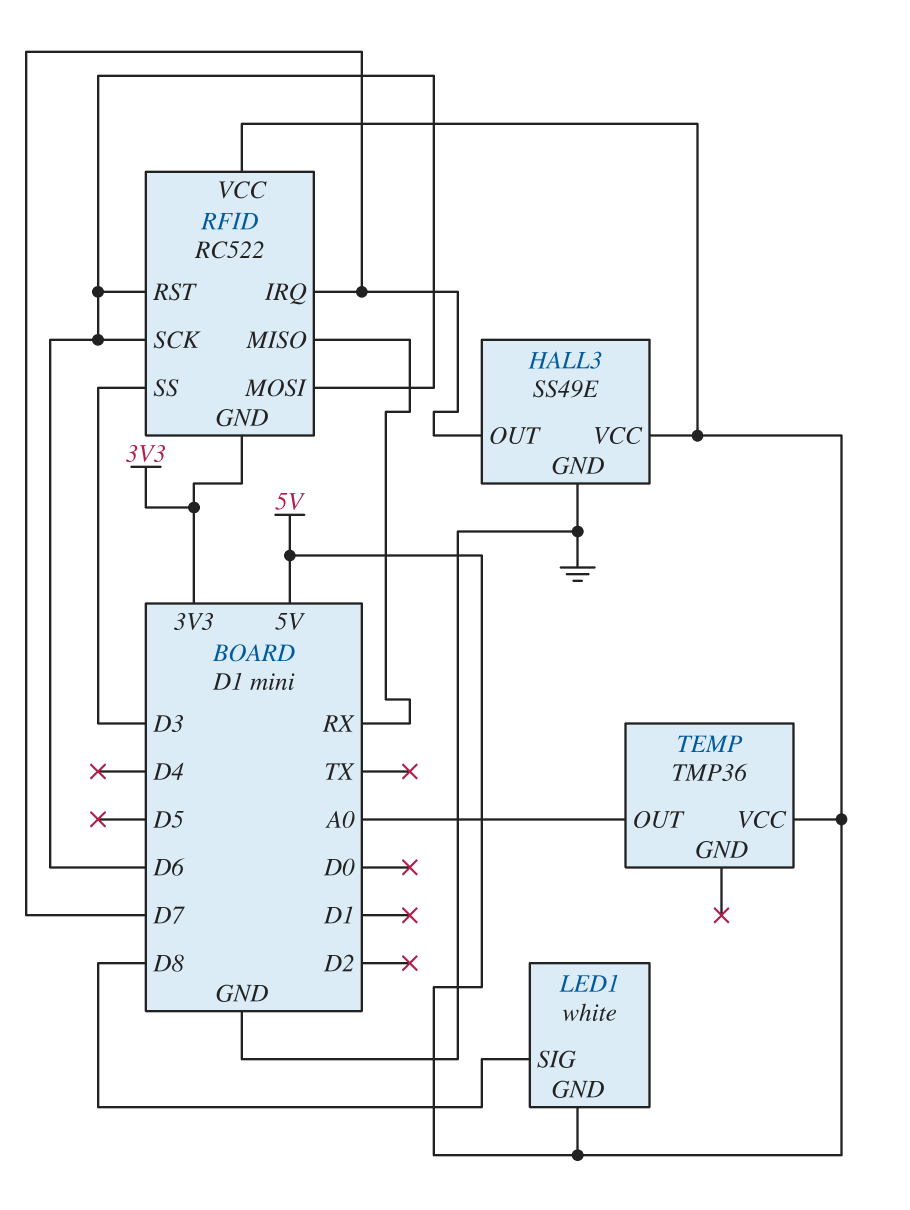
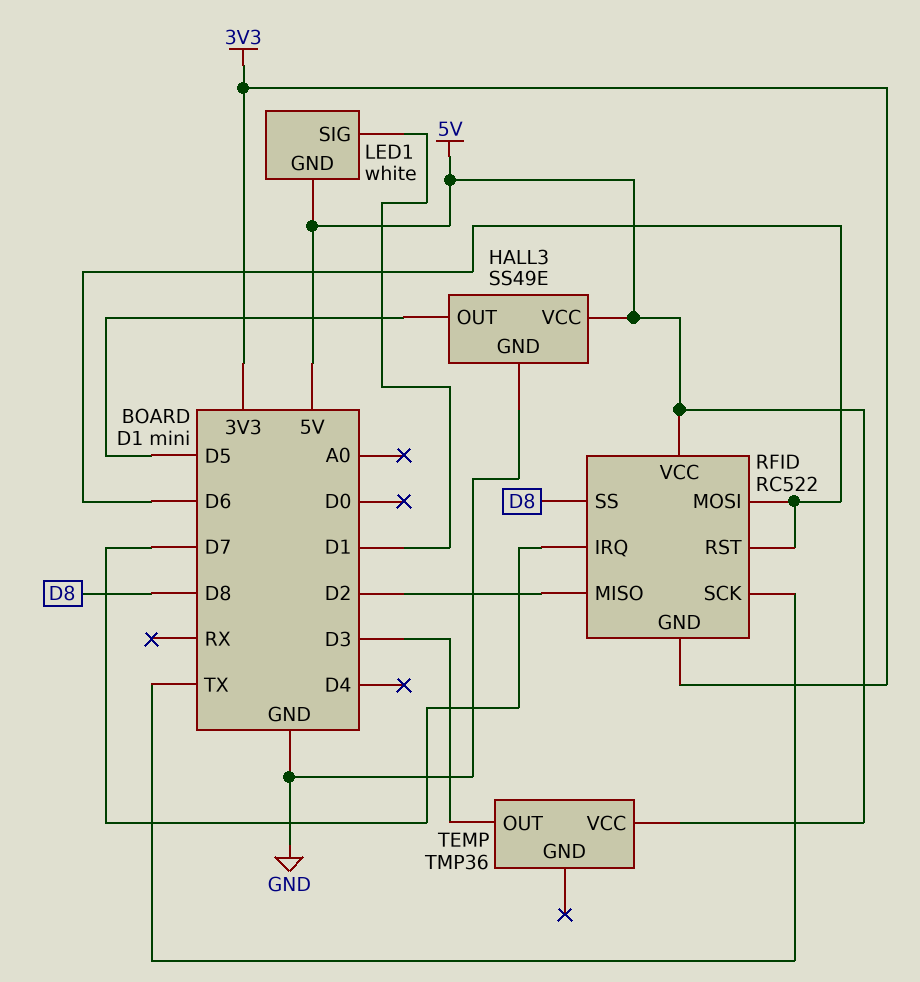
HALL3 pin OUT: D7 -> D5
LED1 pin SIG: D8 -> D1
RFID pin MISO: RX -> D2
RFID pin SCK: D6 -> TX
RFID pin SS: D3 -> D8
TEMP pin OUT: A0 -> D3

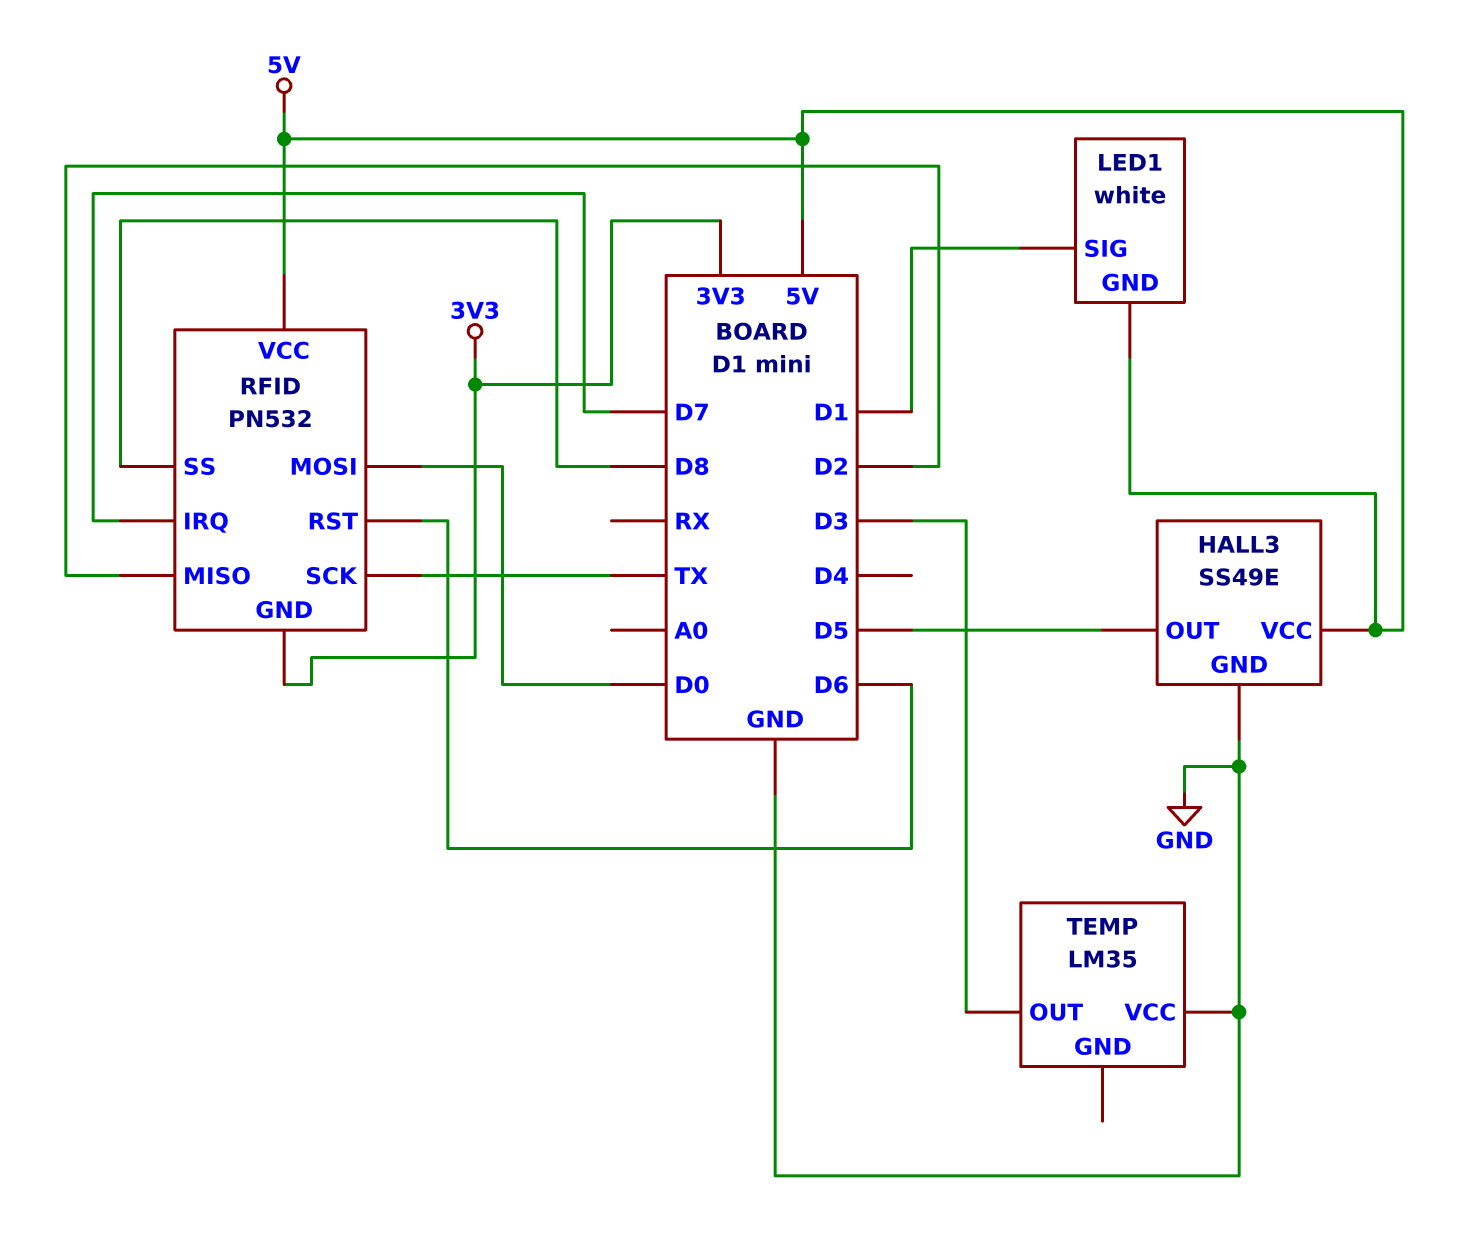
RFID: RC522 -> PN532
RFID pin MOSI: D6 -> D0
TEMP: TMP36 -> LM35
TEMP pin VCC: 5V -> GND

